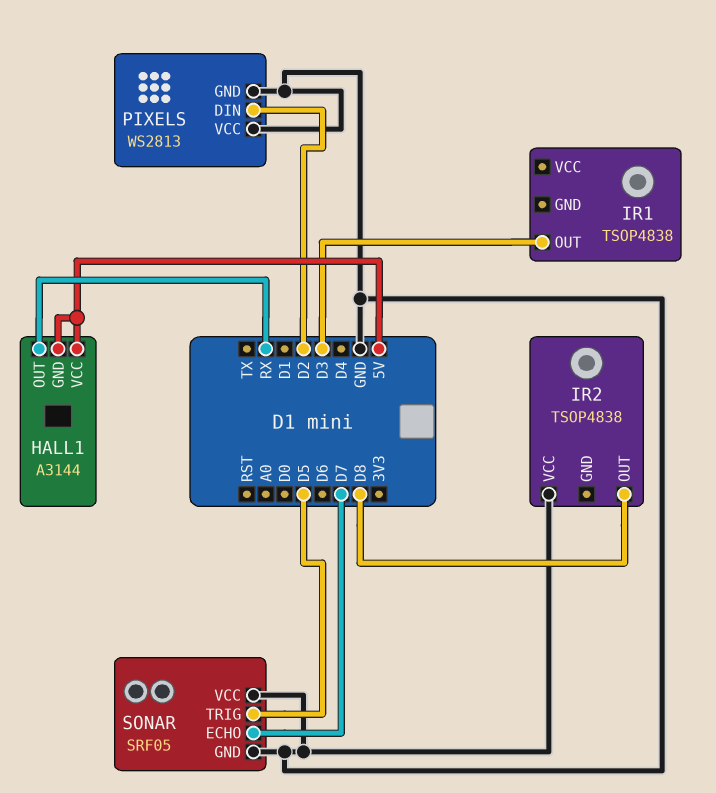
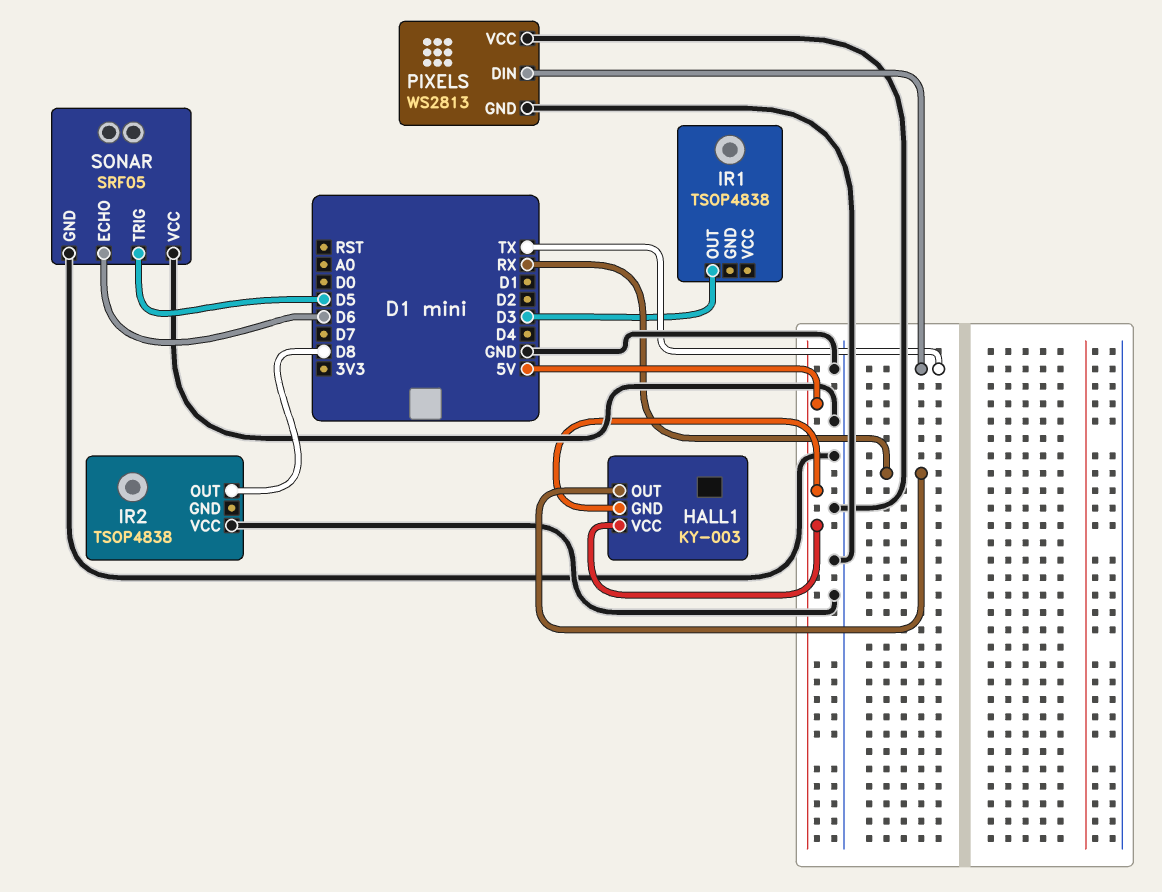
HALL1: A3144 -> KY-003
PIXELS pin DIN: D2 -> TX
SONAR pin ECHO: D7 -> D6

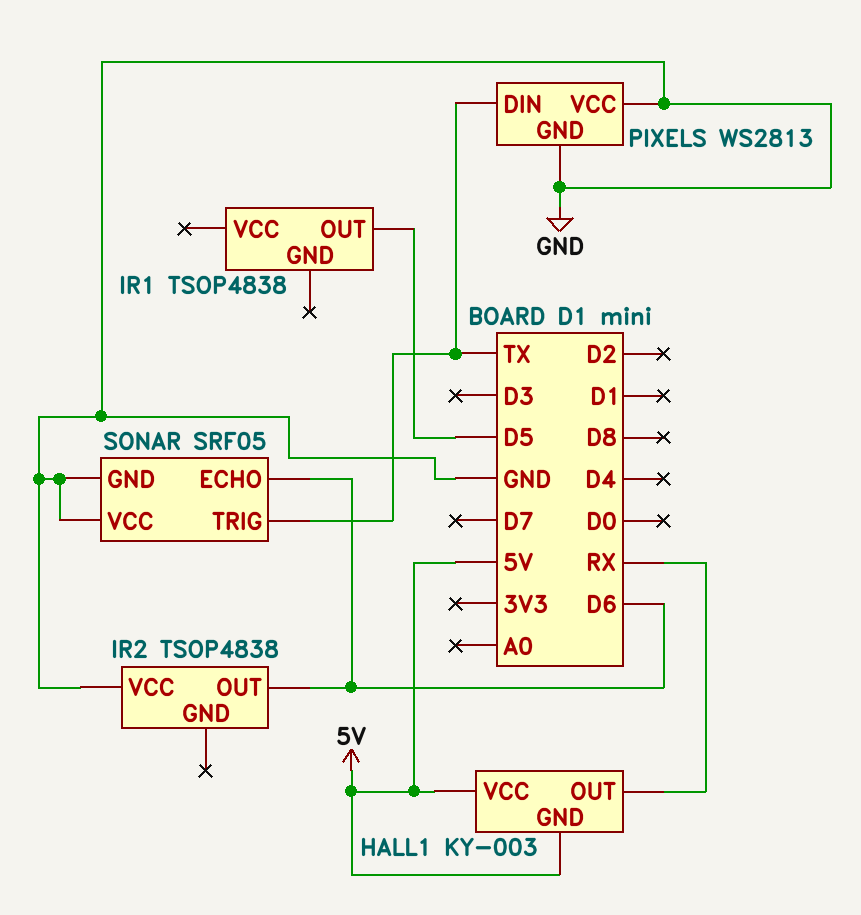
IR1 pin OUT: D3 -> D5
IR2 pin OUT: D8 -> D6
SONAR pin TRIG: D5 -> TX

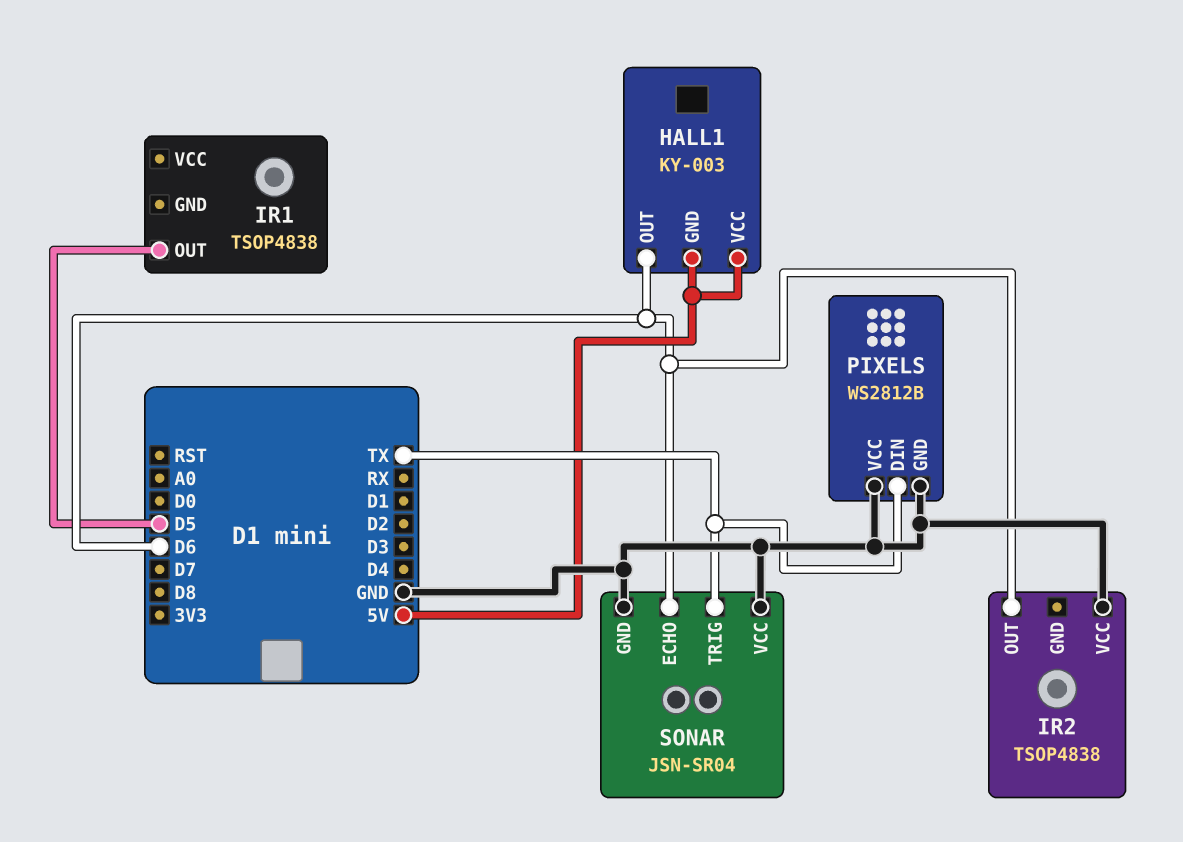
HALL1 pin OUT: RX -> D6
PIXELS: WS2813 -> WS2812B
SONAR: SRF05 -> JSN-SR04

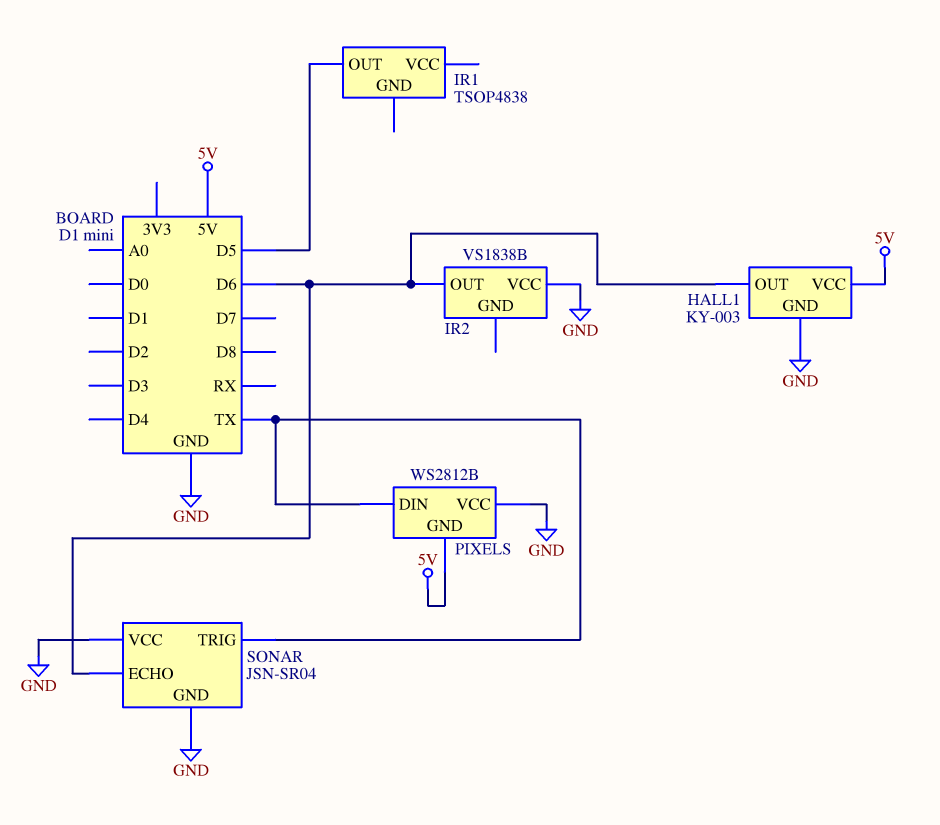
HALL1 pin GND: 5V -> GND
IR2: TSOP4838 -> VS1838B
PIXELS pin GND: GND -> 5V

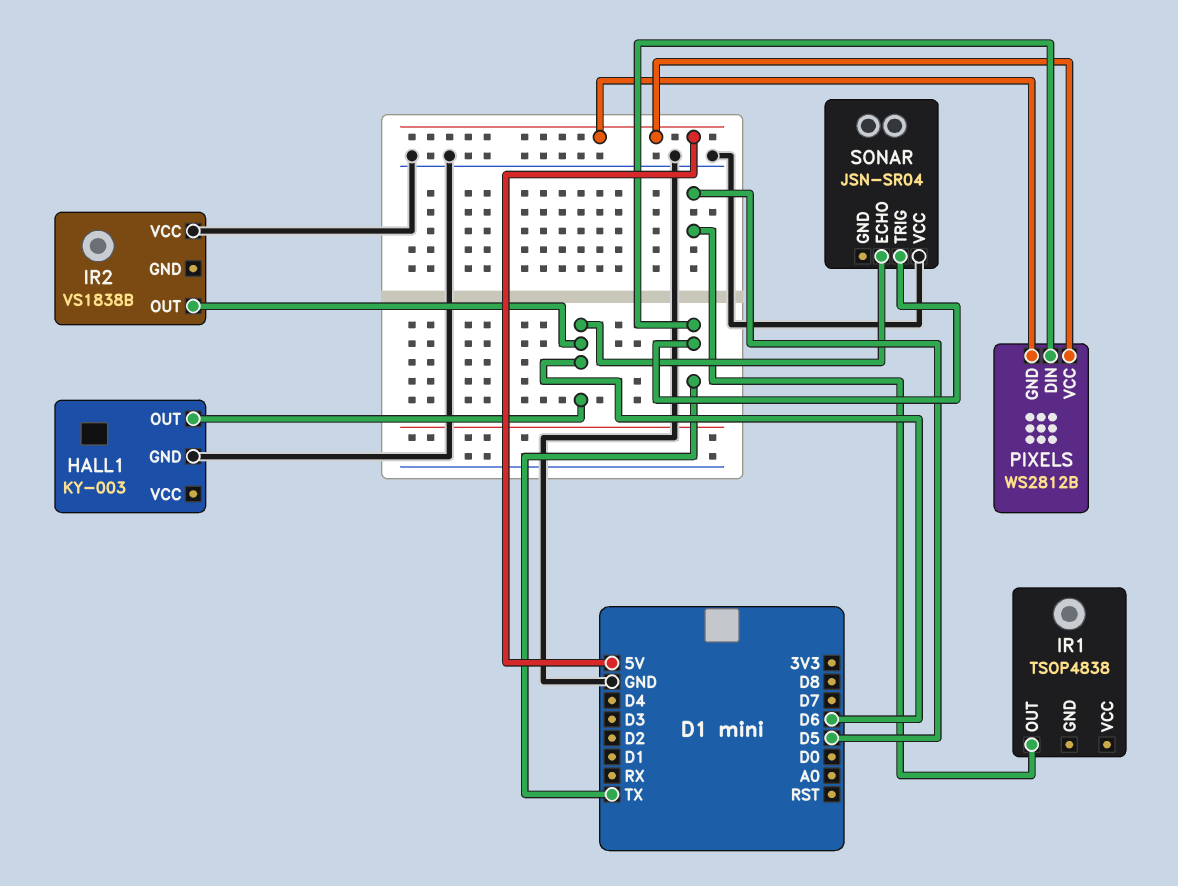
HALL1 pin VCC: 5V -> none
PIXELS pin VCC: GND -> 5V
SONAR pin GND: GND -> none

